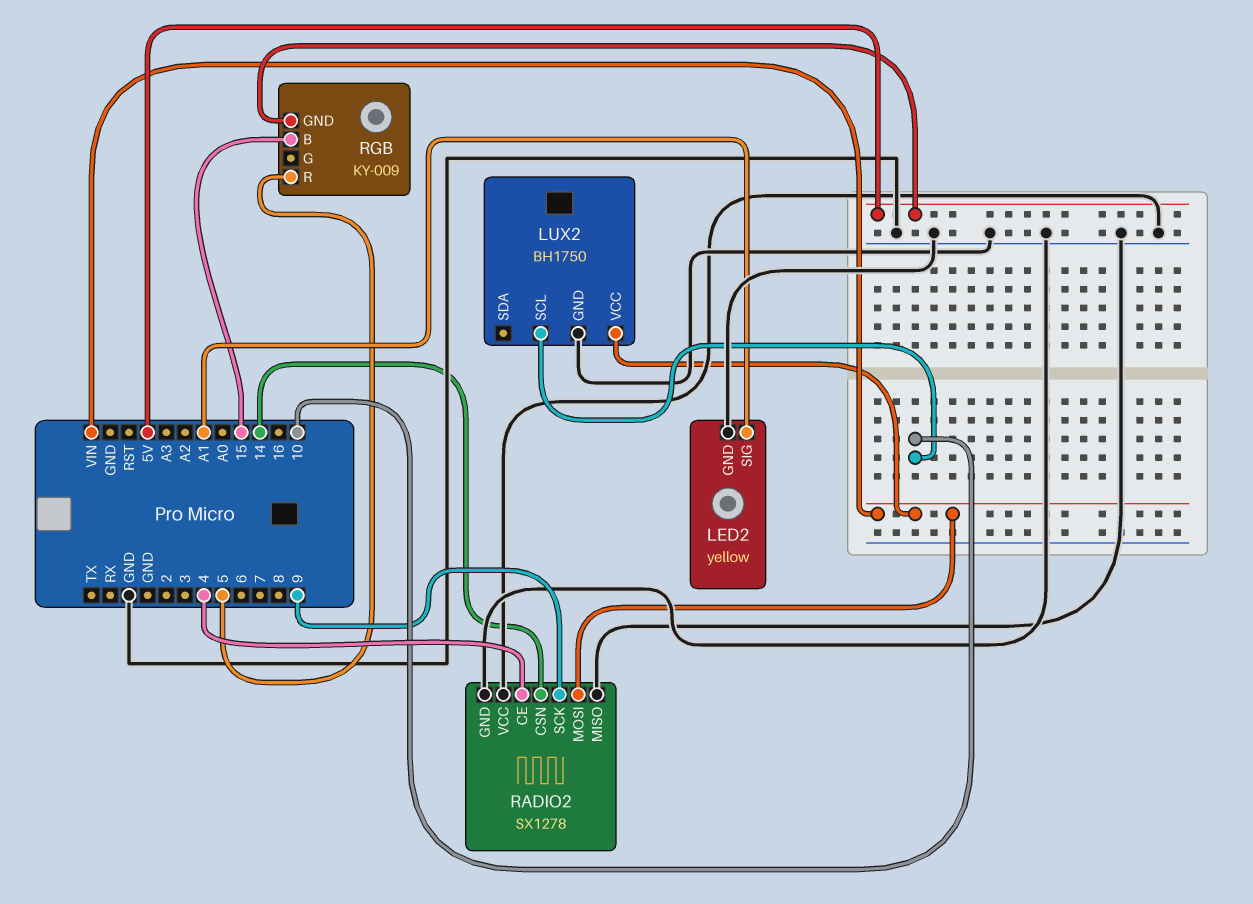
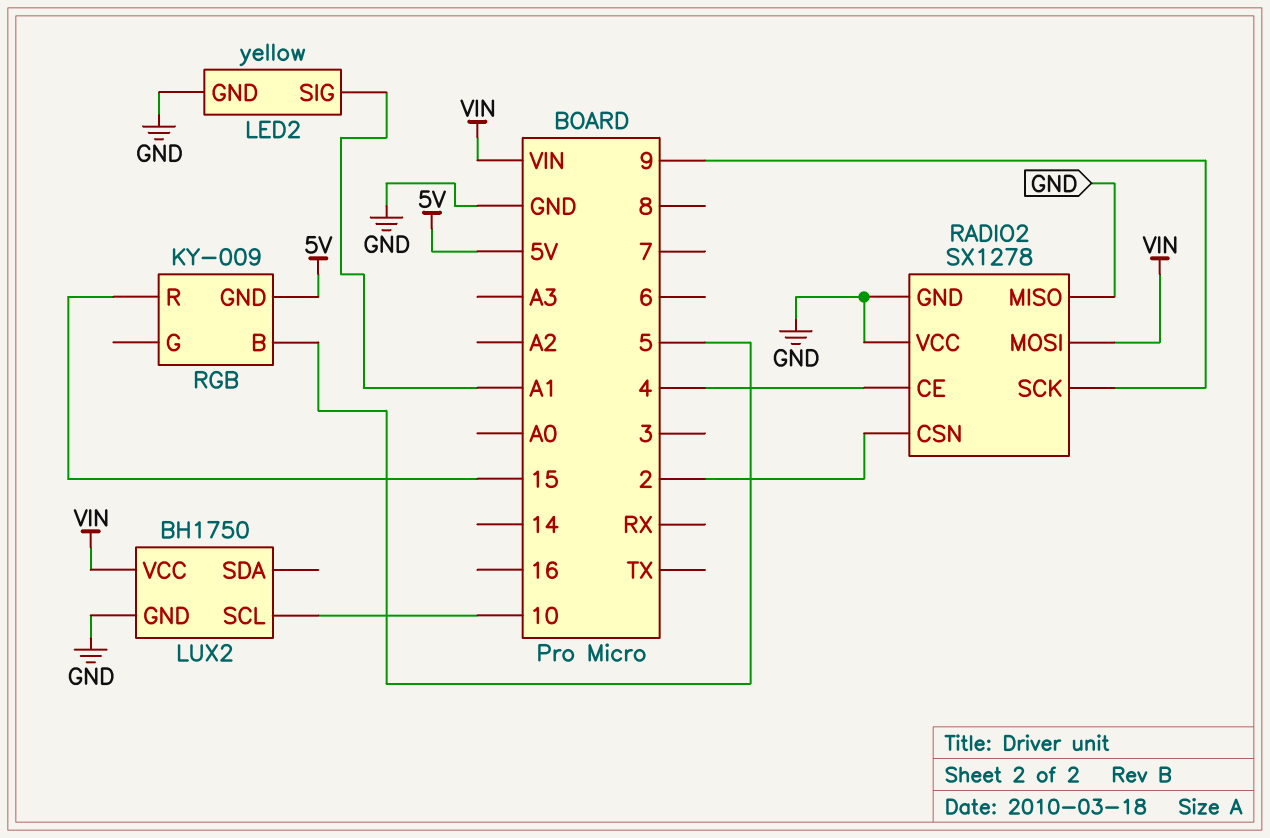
RADIO2 pin CSN: 14 -> 2
RGB pin B: 15 -> 5
RGB pin R: 5 -> 15

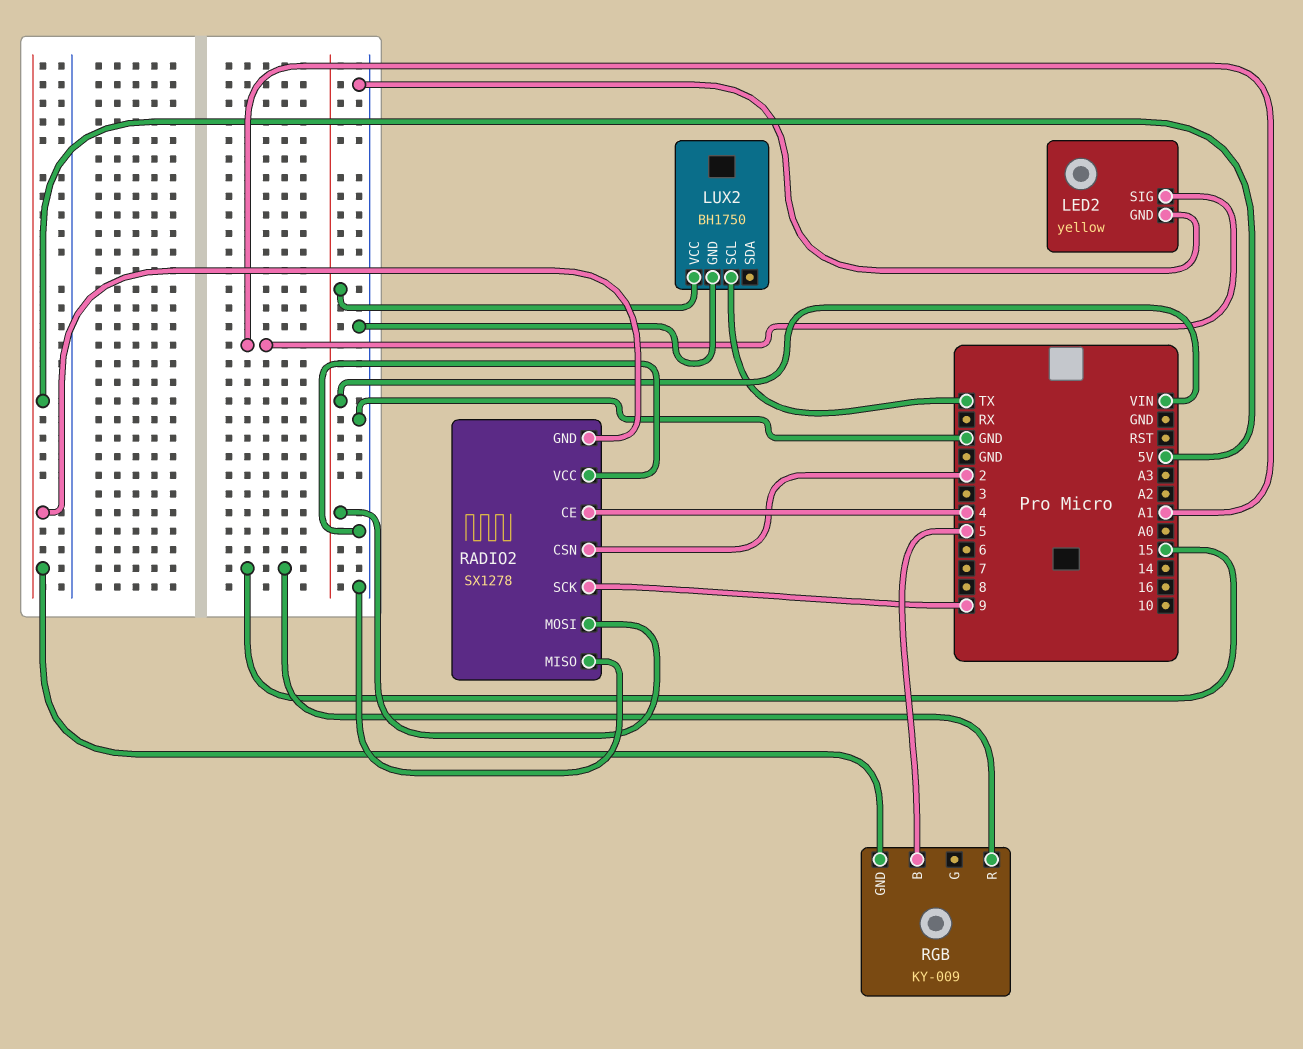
LUX2 pin SCL: 10 -> TX
RADIO2 pin GND: GND -> 5V

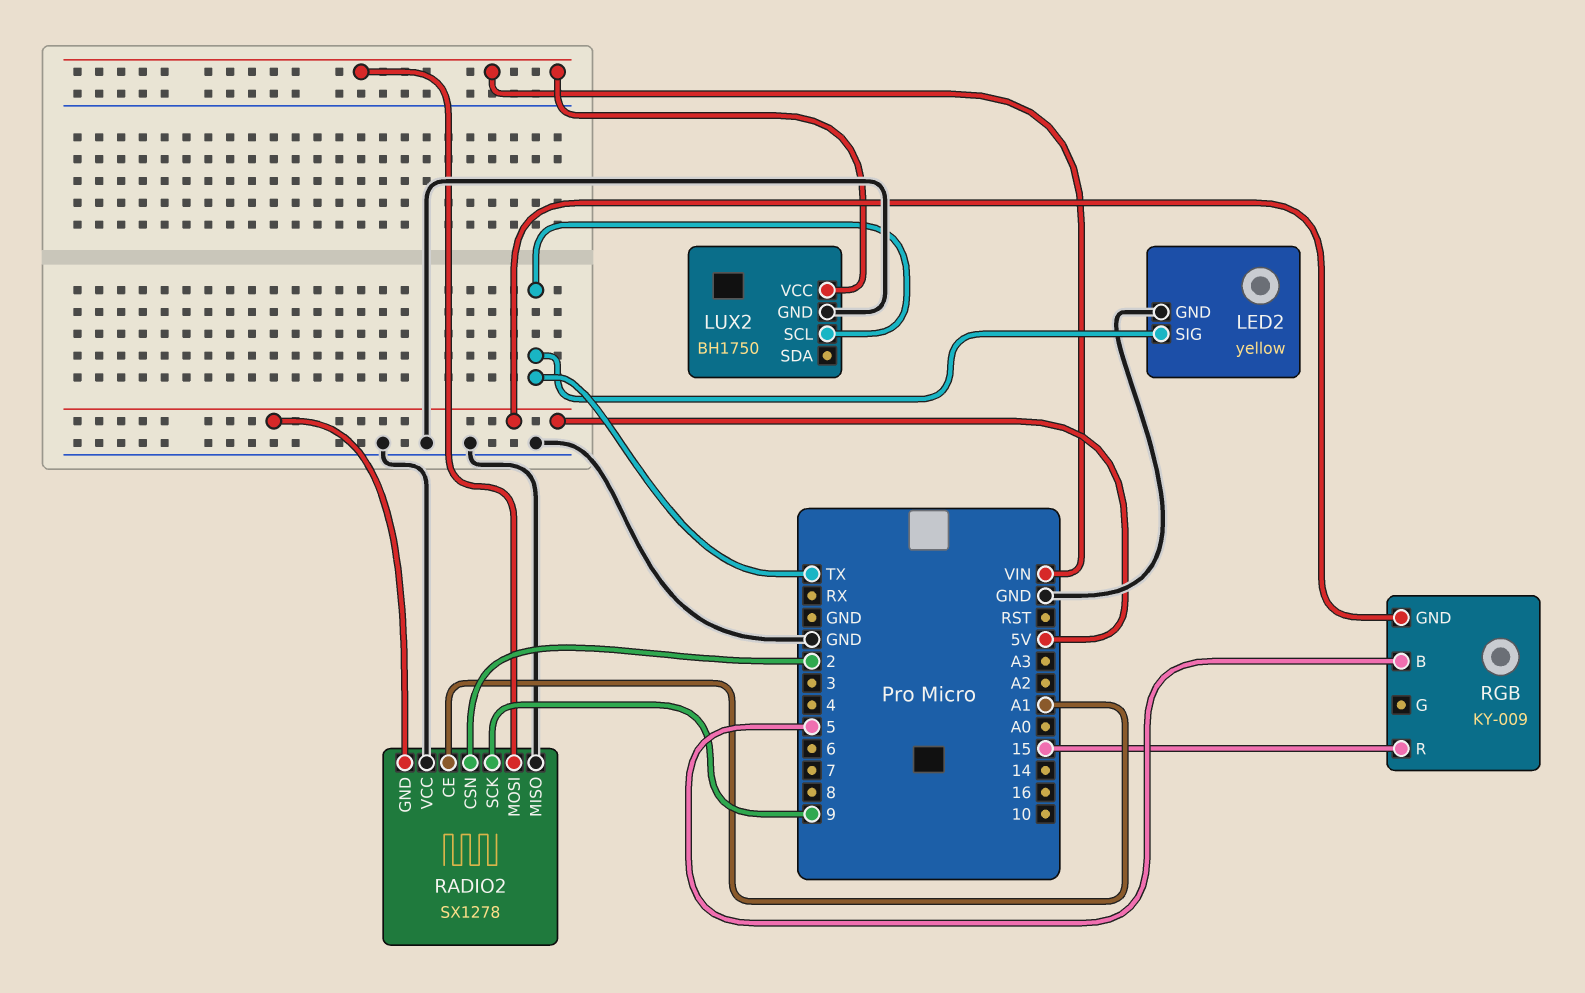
LED2 pin SIG: A1 -> TX
RADIO2 pin CE: 4 -> A1

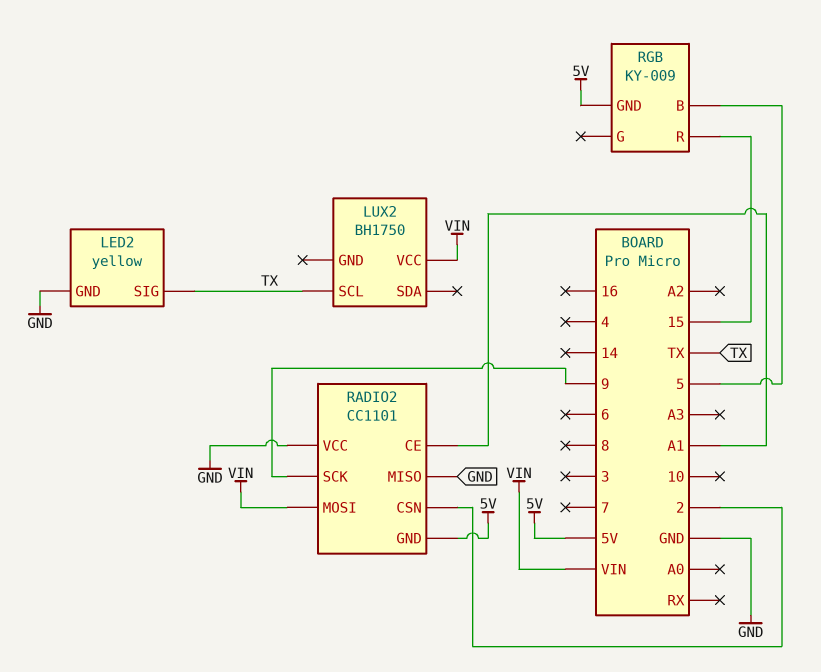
LUX2 pin GND: GND -> none
RADIO2: SX1278 -> CC1101

